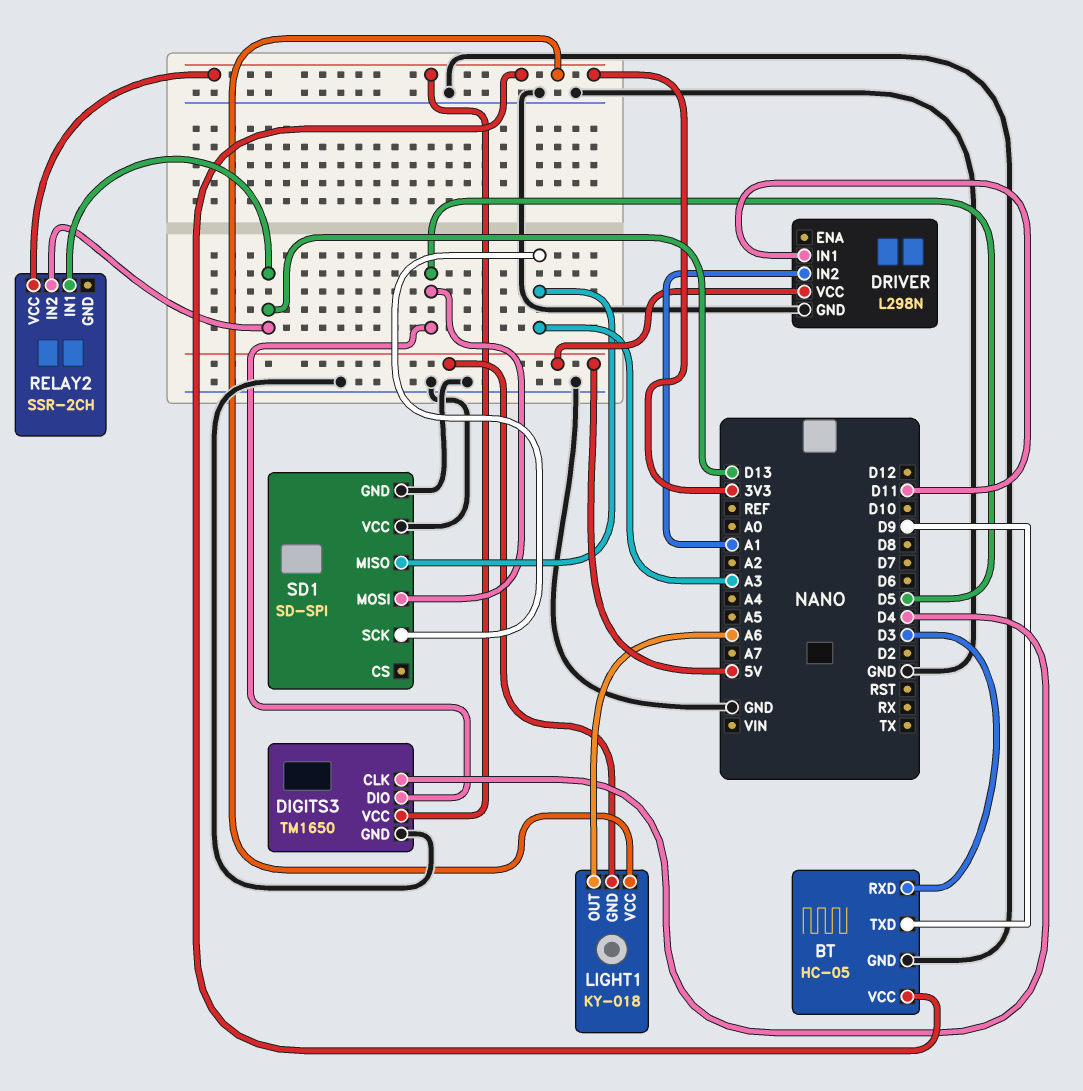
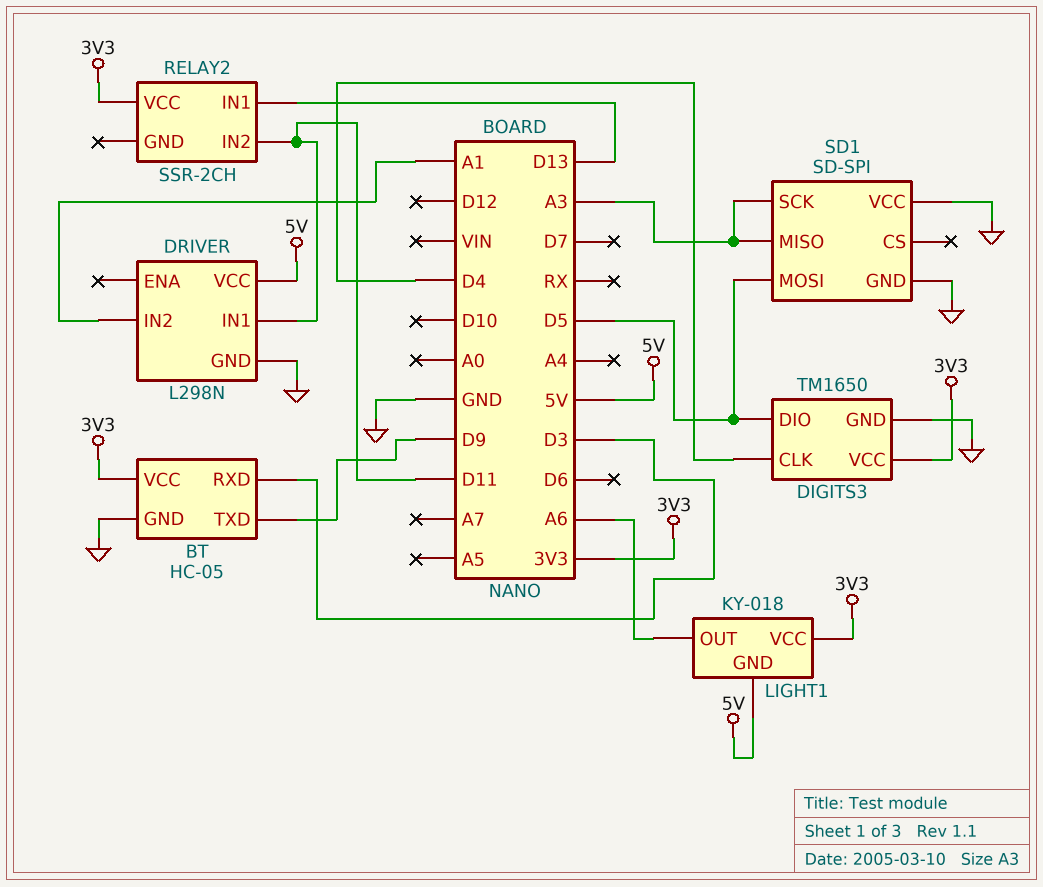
RELAY2 pin IN2: D13 -> D11

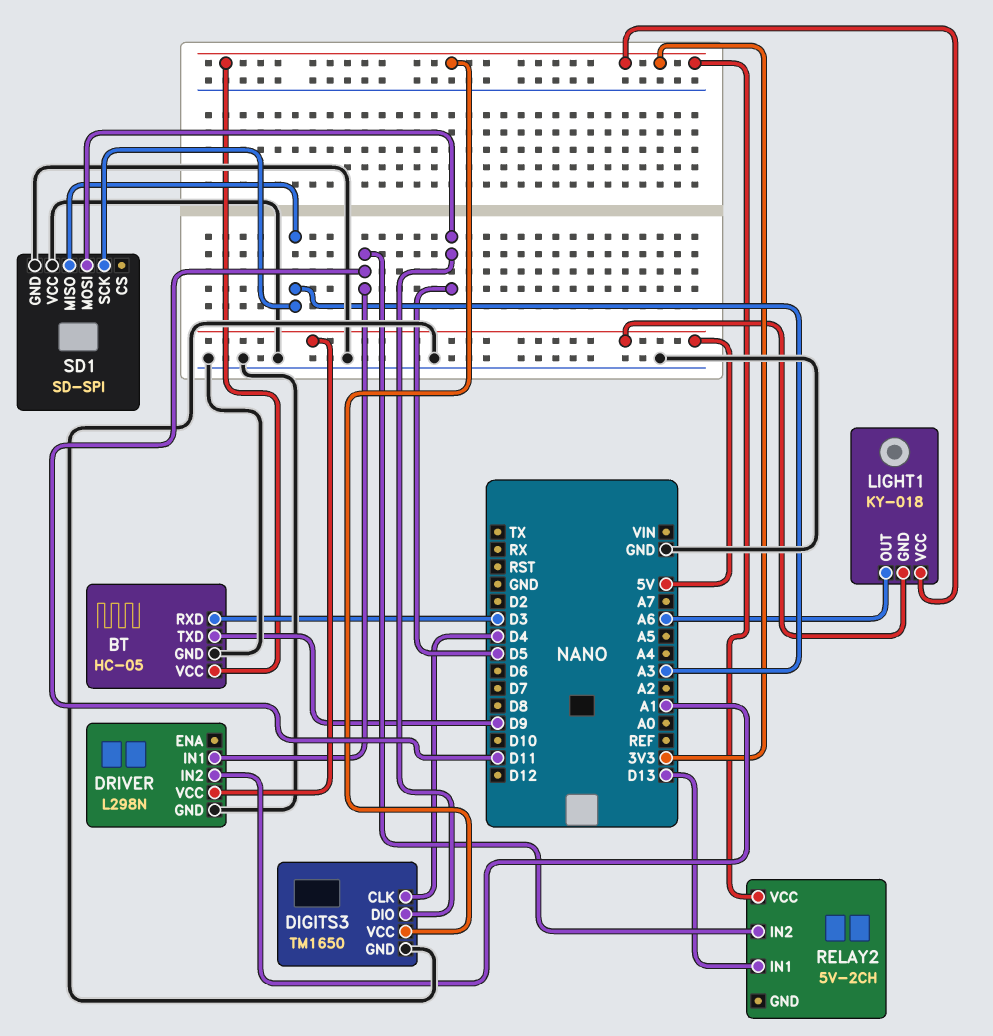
RELAY2: SSR-2CH -> 5V-2CH

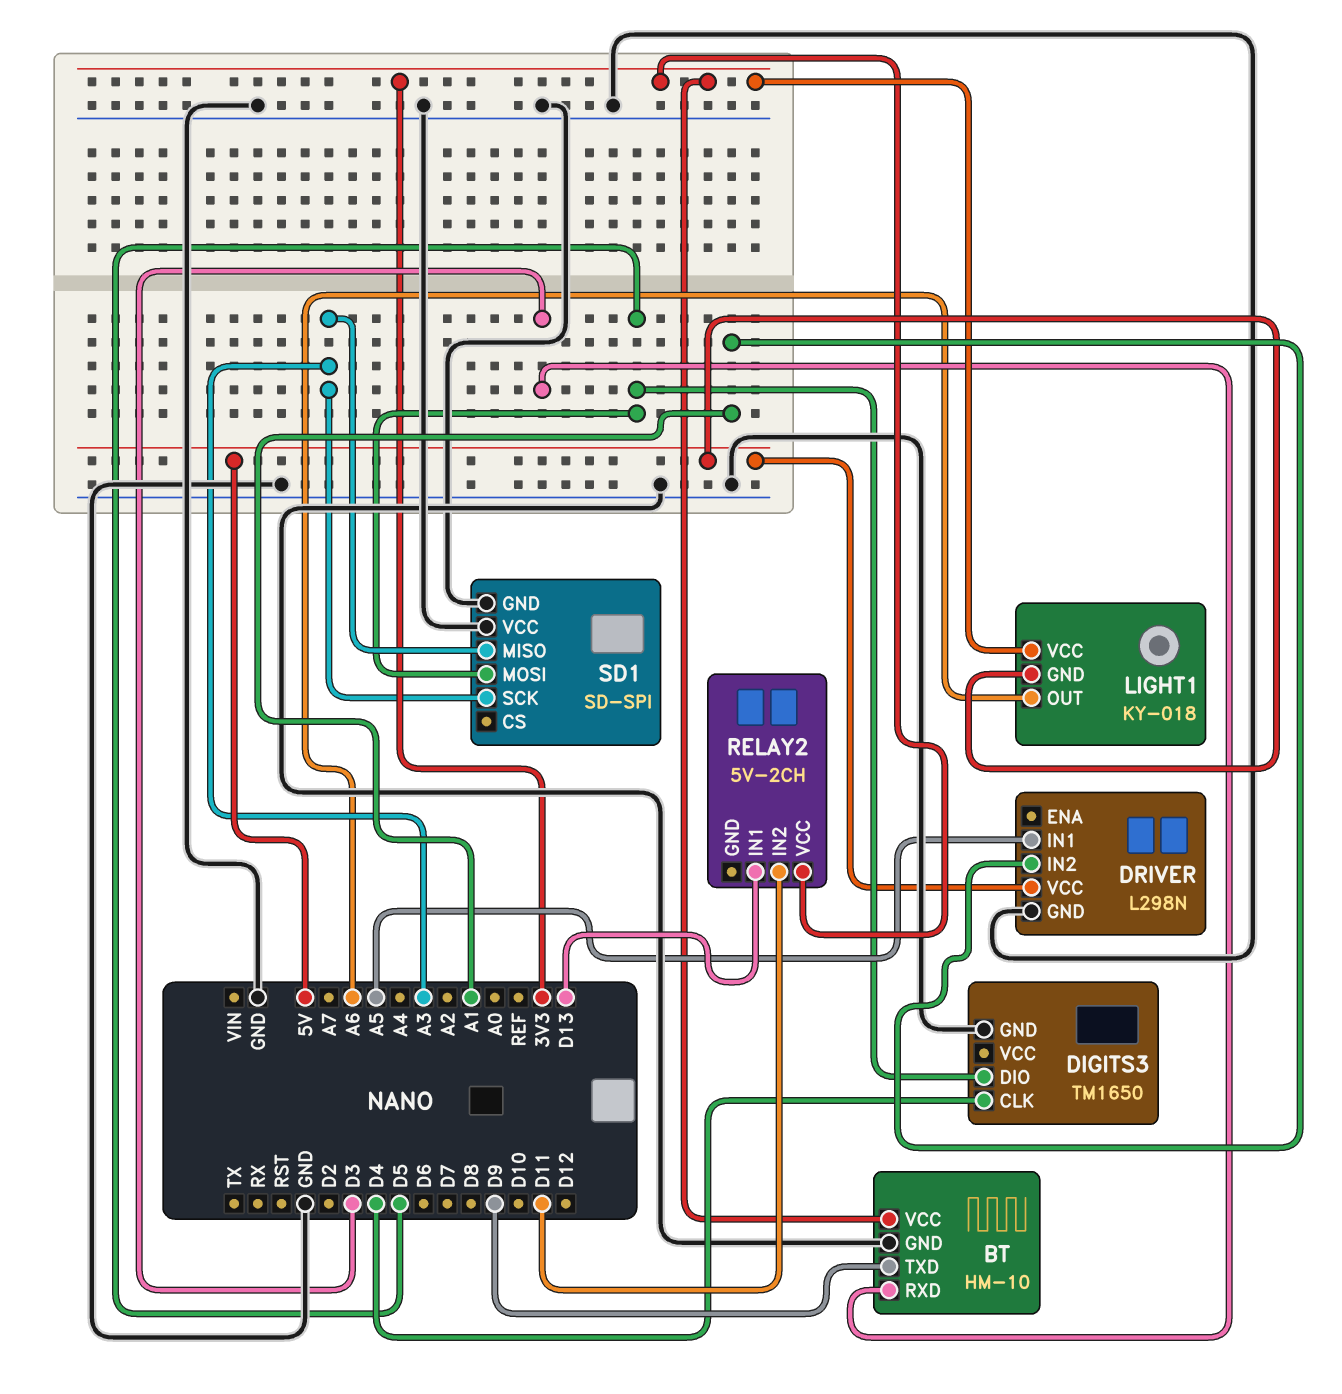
BT: HC-05 -> HM-10
DIGITS3 pin VCC: 3V3 -> none
DRIVER pin IN1: D11 -> A5

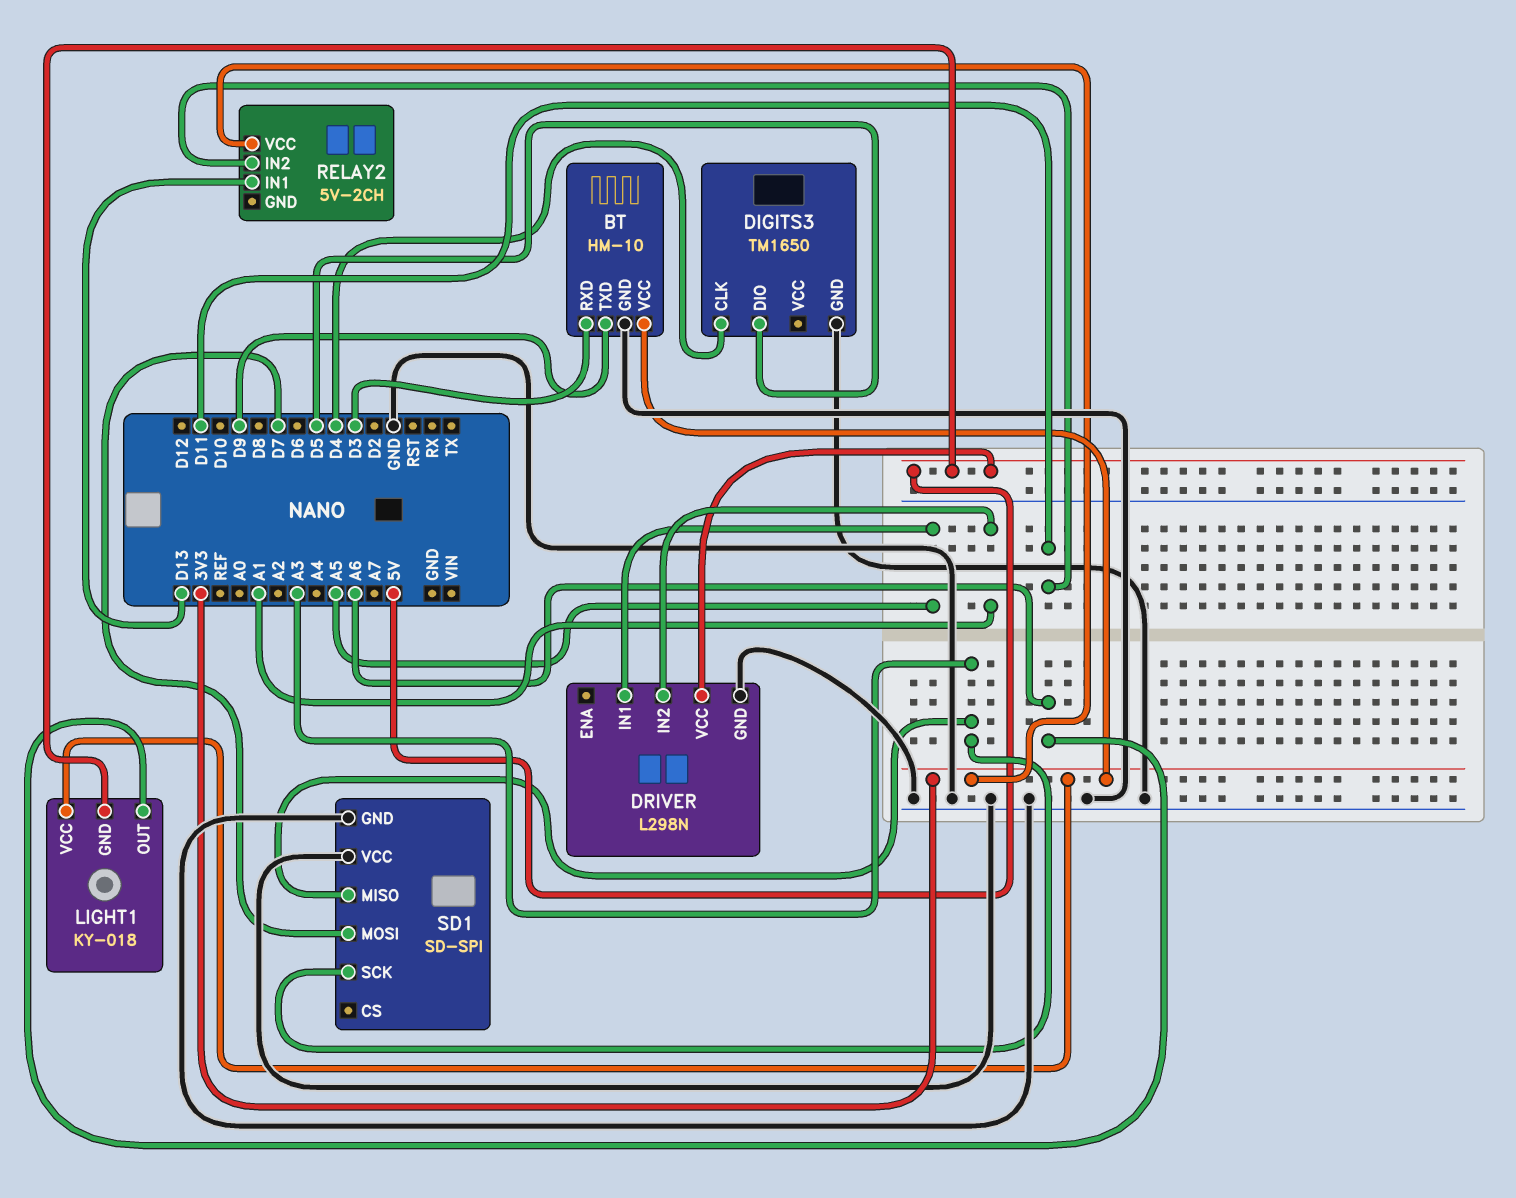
SD1 pin MOSI: D5 -> D7

